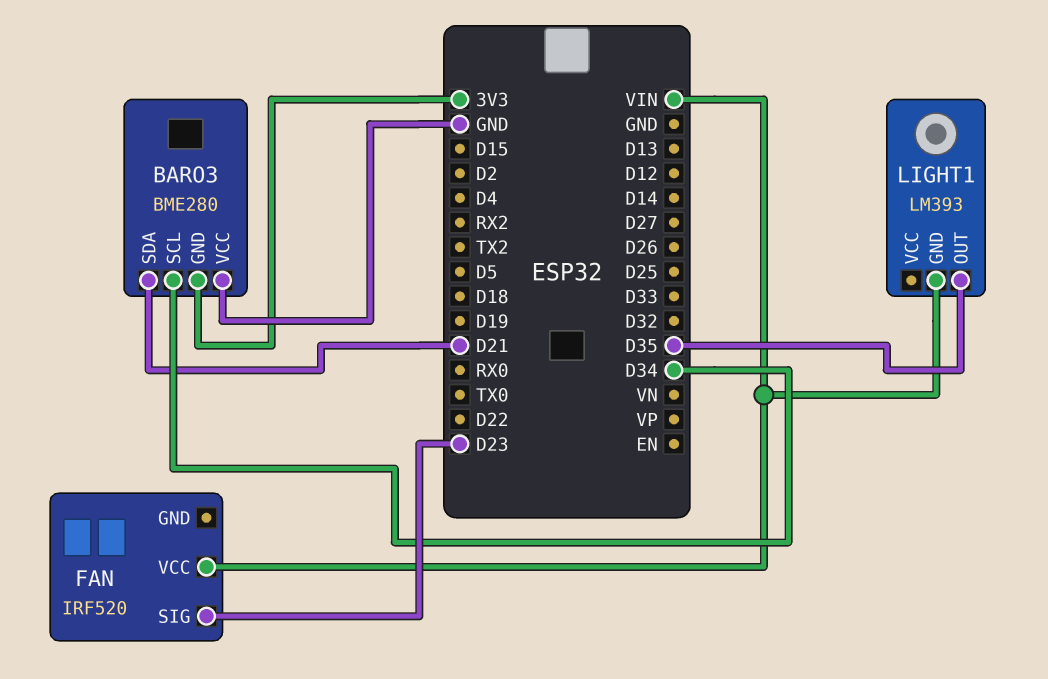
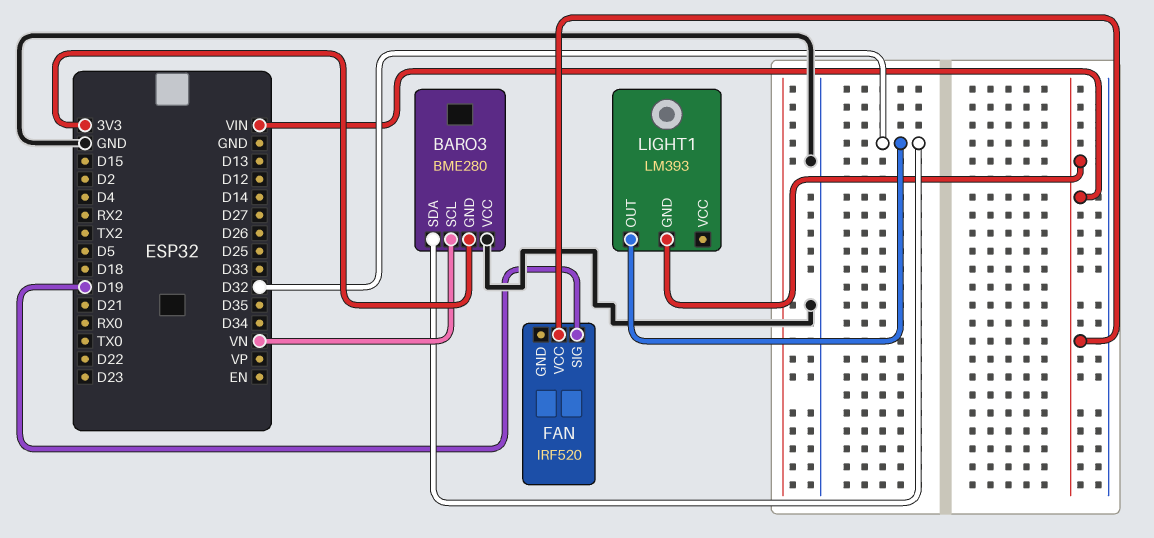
BARO3 pin SCL: D34 -> VN
BARO3 pin SDA: D21 -> D32
FAN pin SIG: D23 -> D19
LIGHT1 pin OUT: D35 -> D32

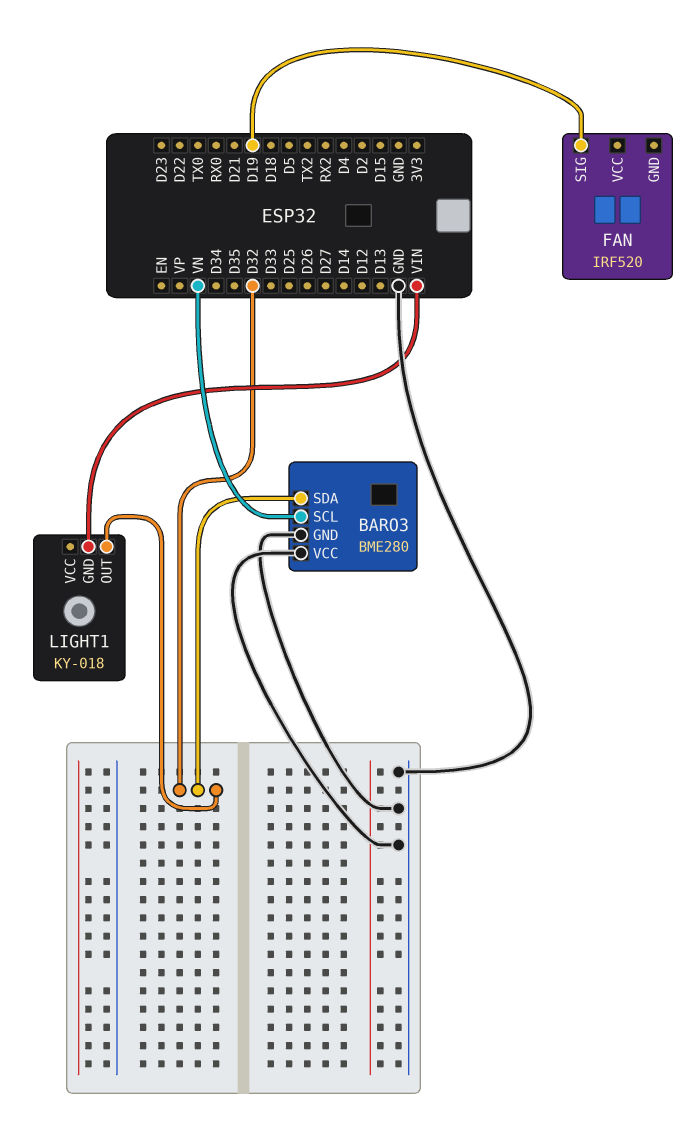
BARO3 pin GND: 3V3 -> GND
FAN pin VCC: VIN -> none
LIGHT1: LM393 -> KY-018

